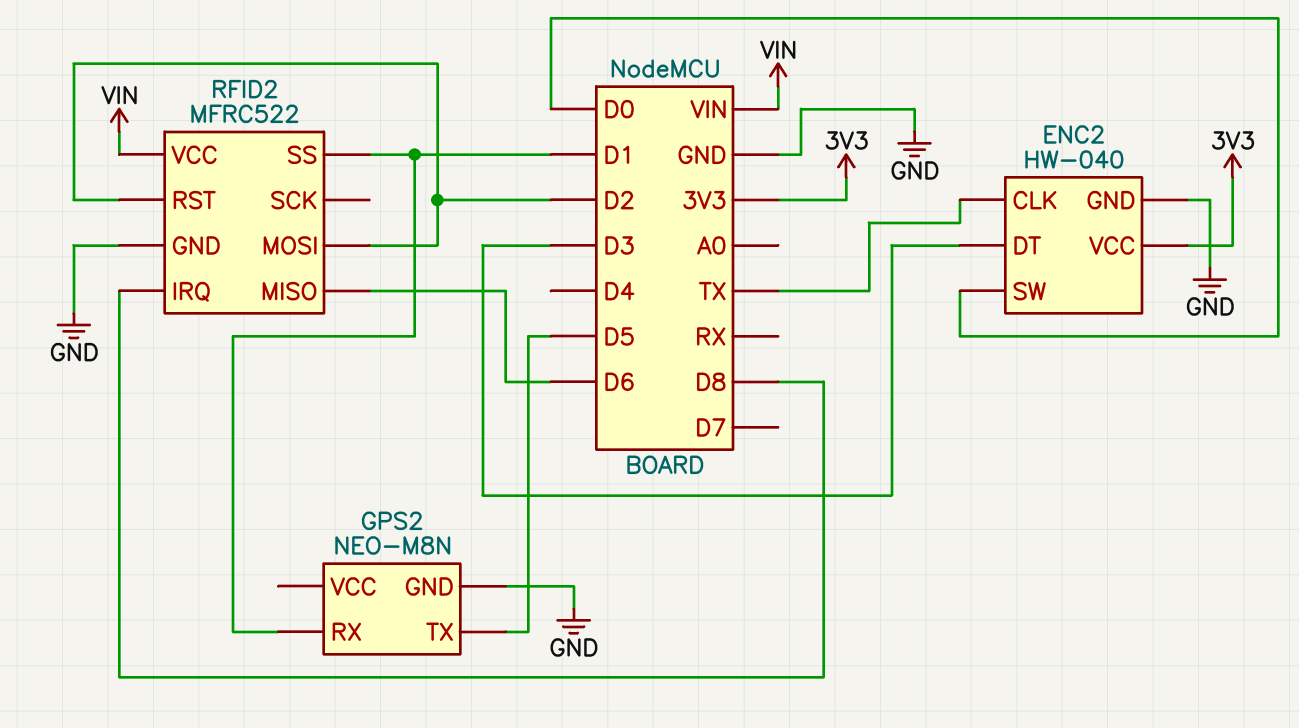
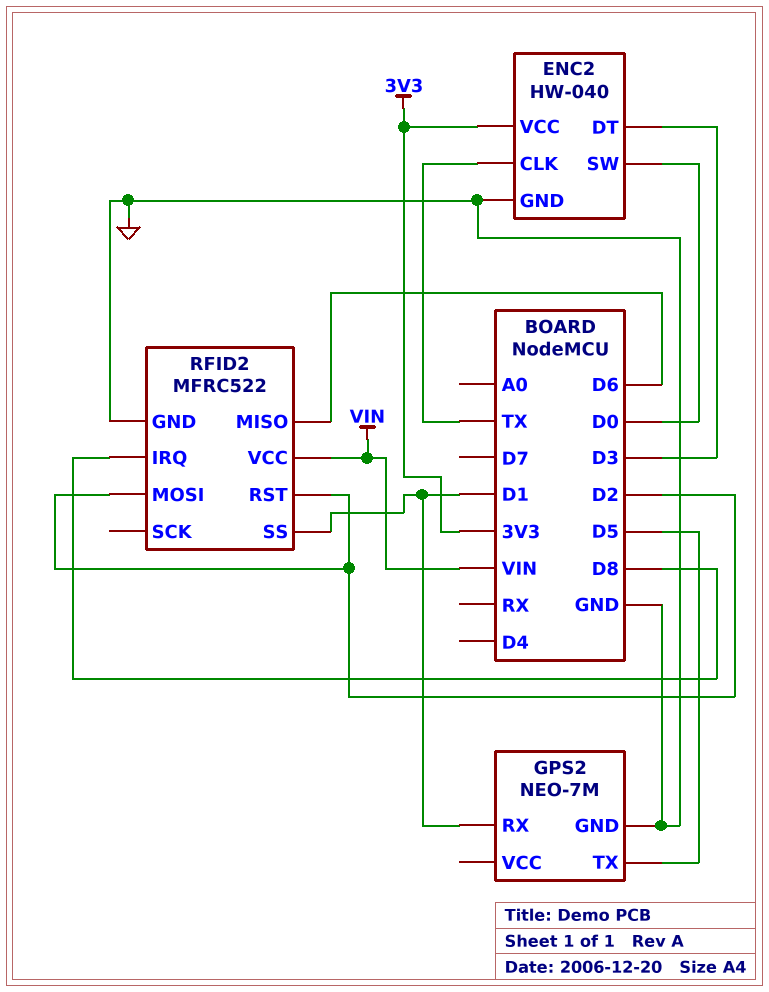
GPS2: NEO-M8N -> NEO-7M

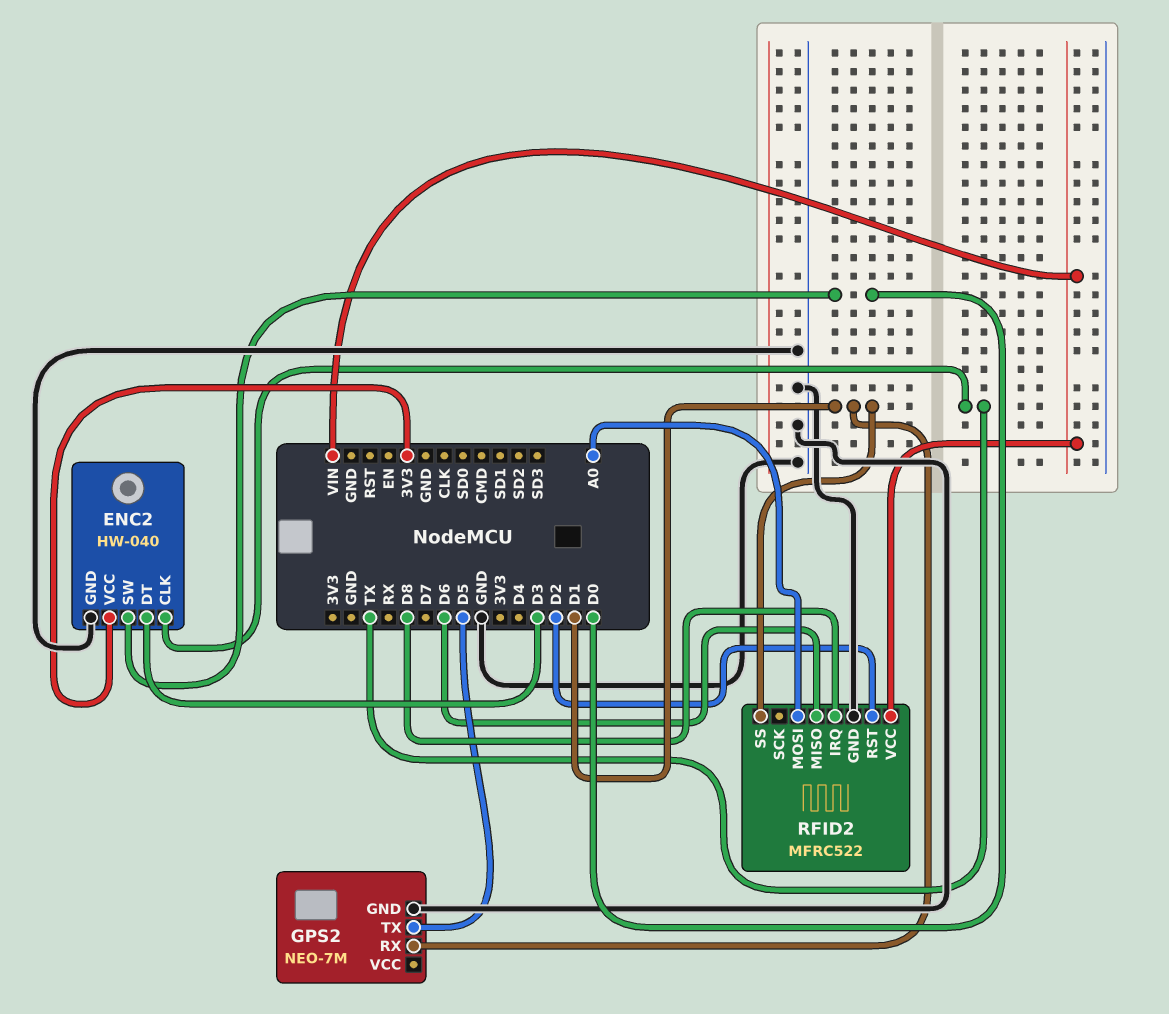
RFID2 pin MOSI: D2 -> A0

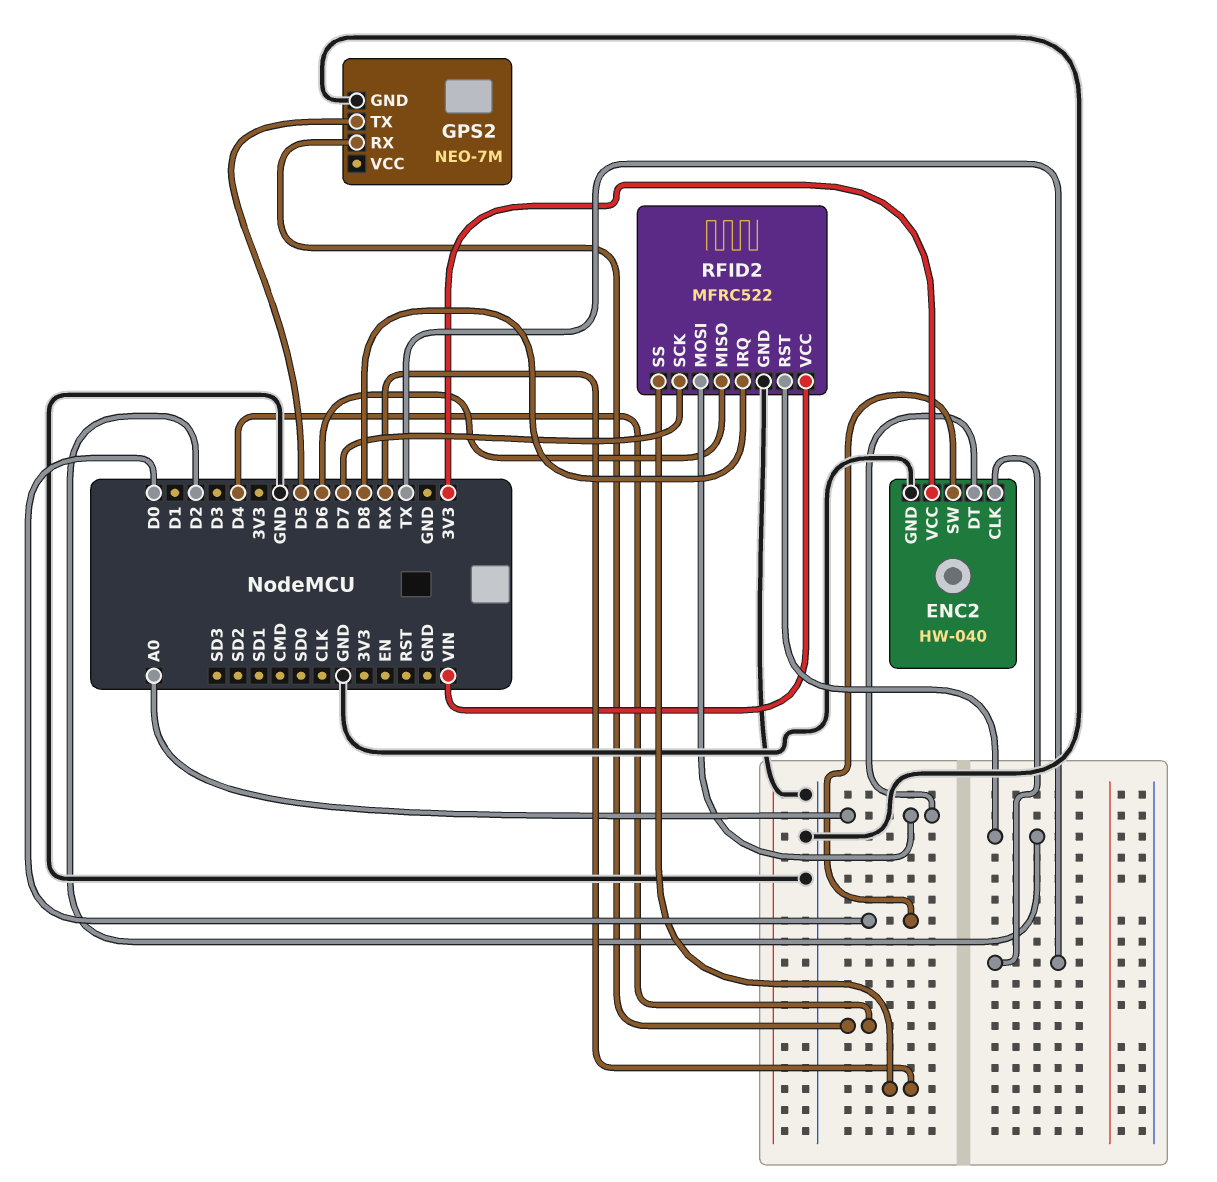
ENC2 pin DT: D3 -> A0
GPS2 pin RX: D1 -> D4
RFID2 pin SCK: none -> D7
RFID2 pin SS: D1 -> RX

